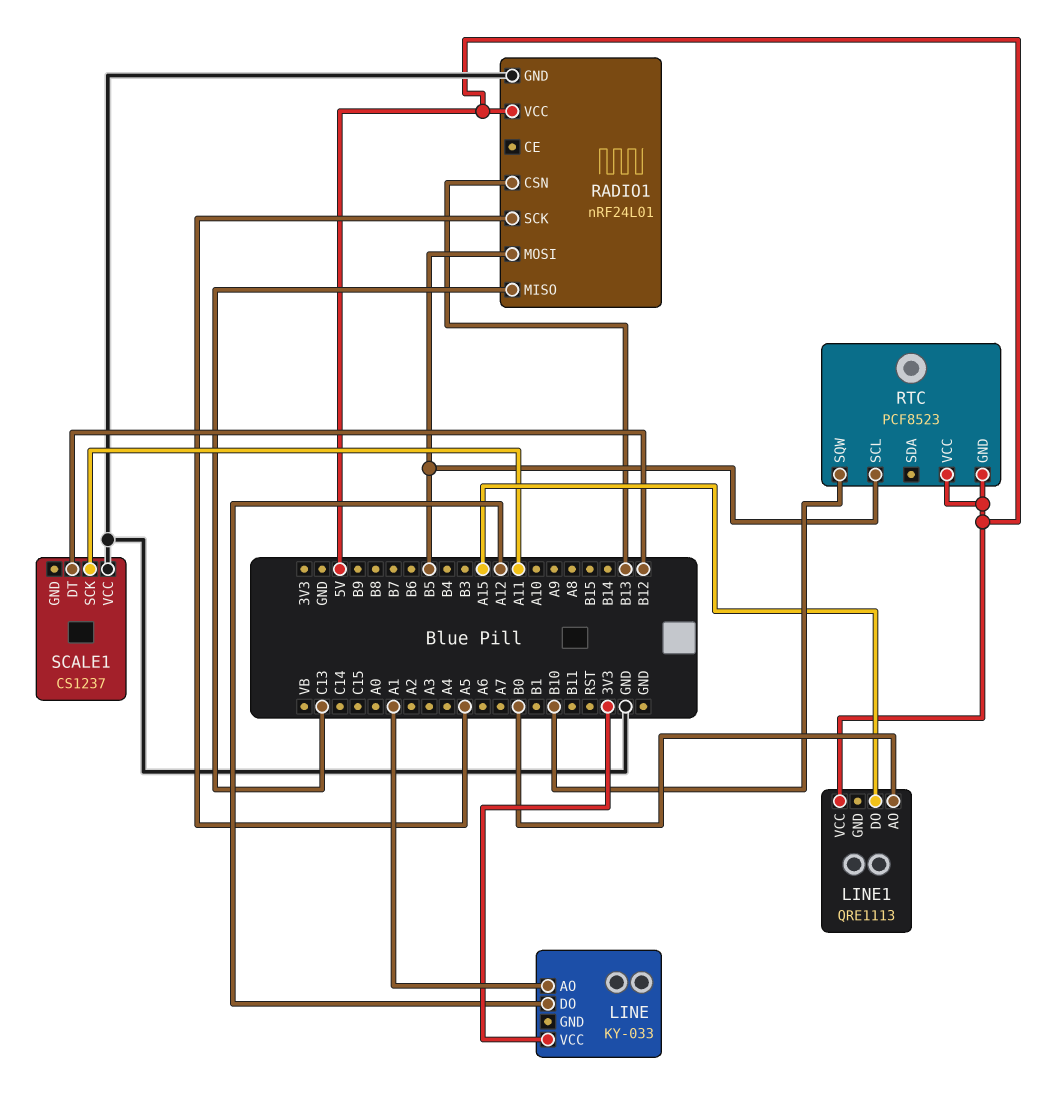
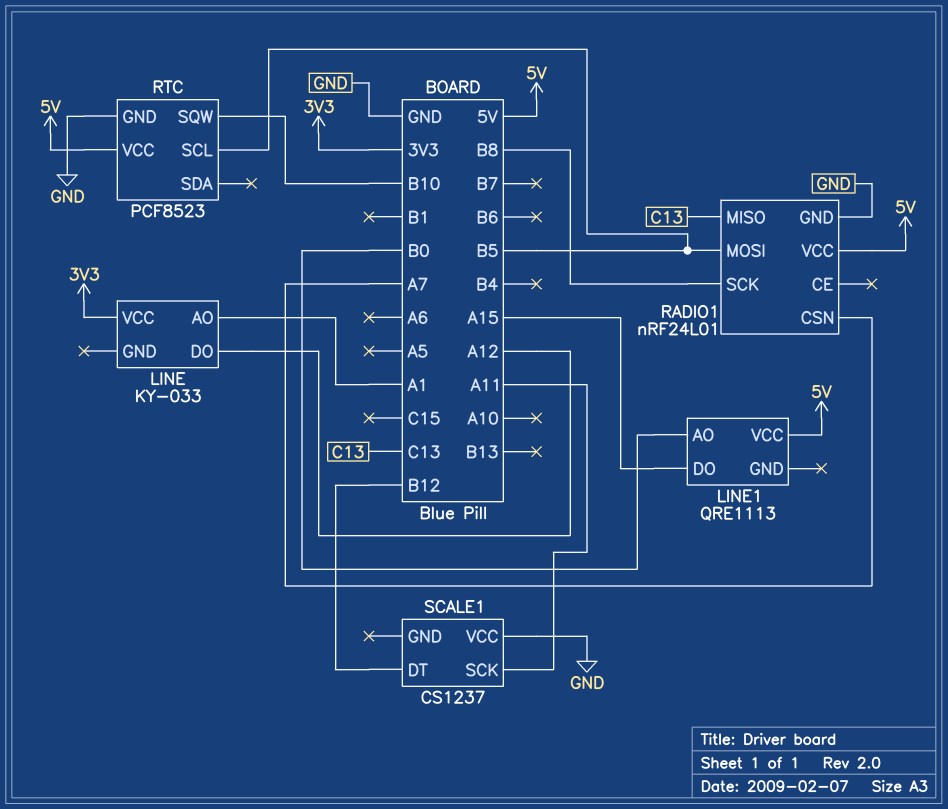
RADIO1 pin CSN: B13 -> A7
RADIO1 pin SCK: A5 -> B8
RTC pin GND: 5V -> GND

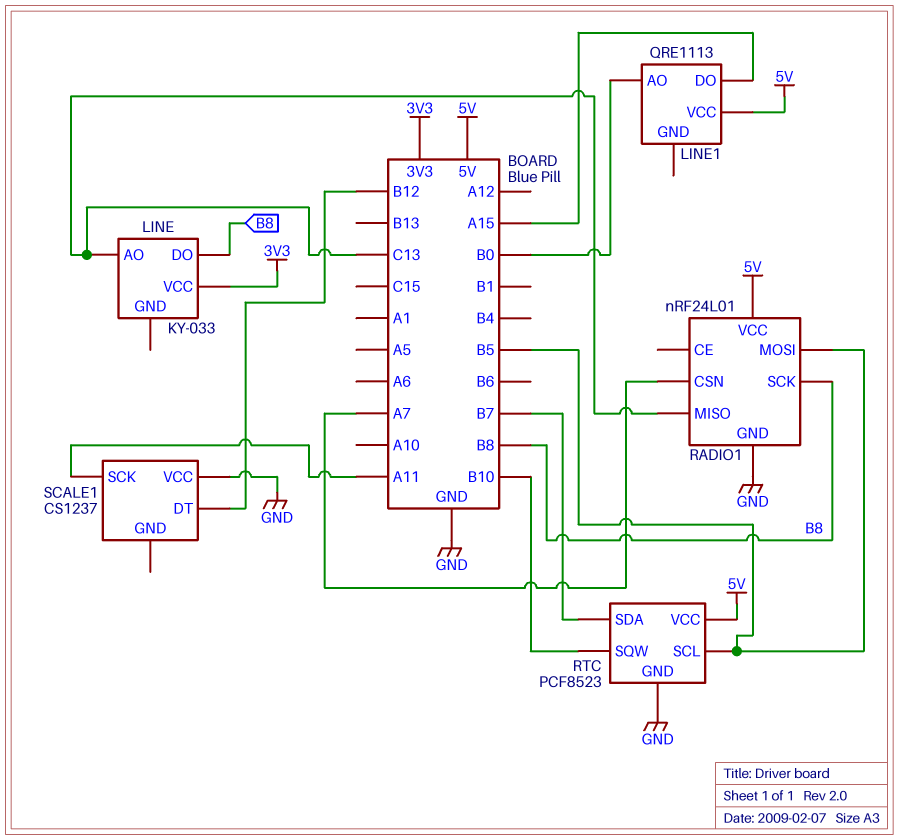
LINE pin AO: A1 -> C13
LINE pin DO: A12 -> B8
RTC pin SDA: none -> B7

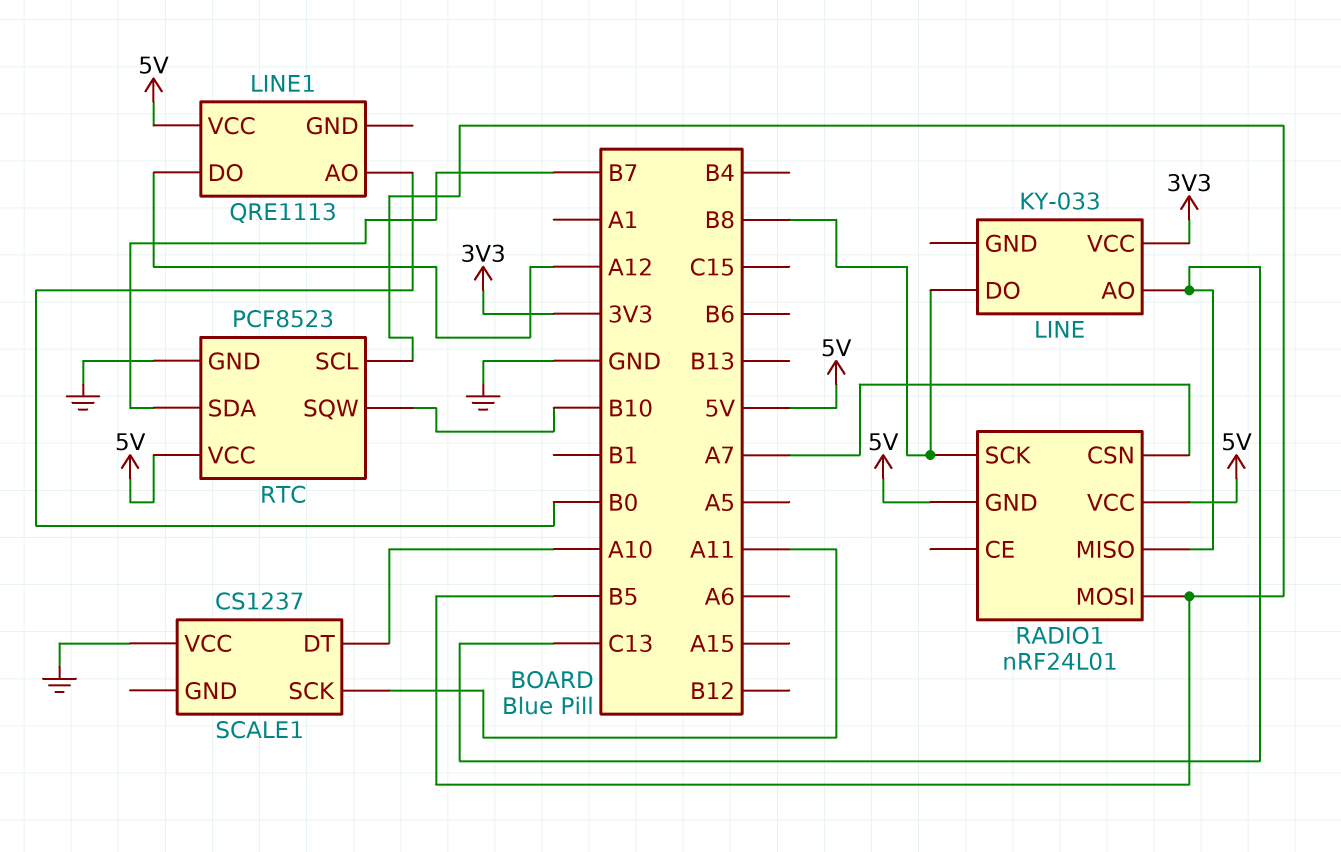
LINE1 pin DO: A15 -> A12
RADIO1 pin GND: GND -> 5V
SCALE1 pin DT: B12 -> A10

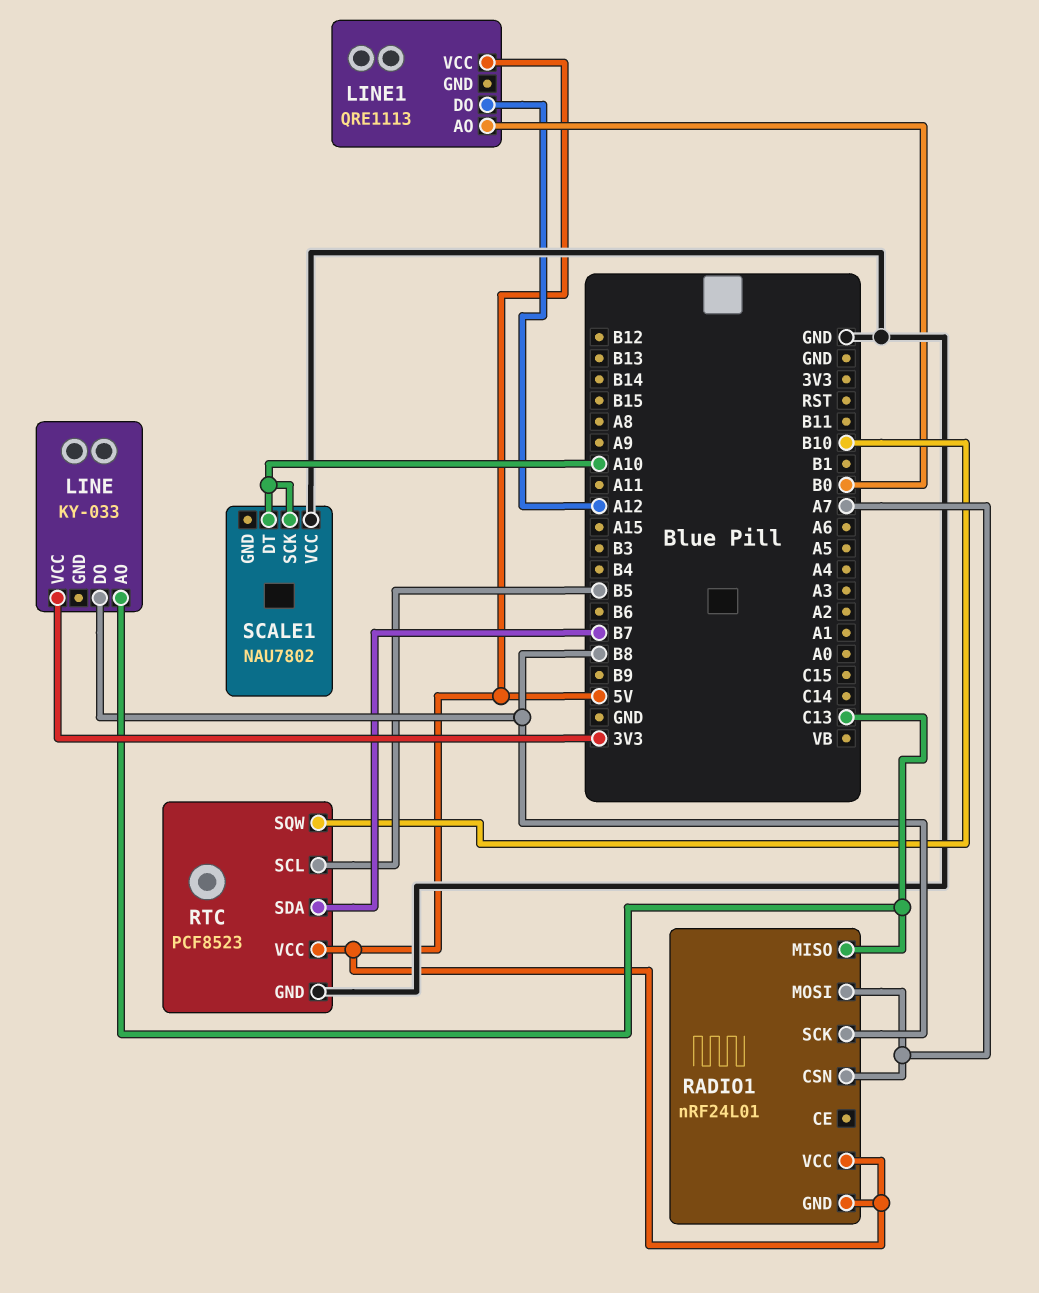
RADIO1 pin MOSI: B5 -> A7
SCALE1: CS1237 -> NAU7802
SCALE1 pin SCK: A11 -> A10

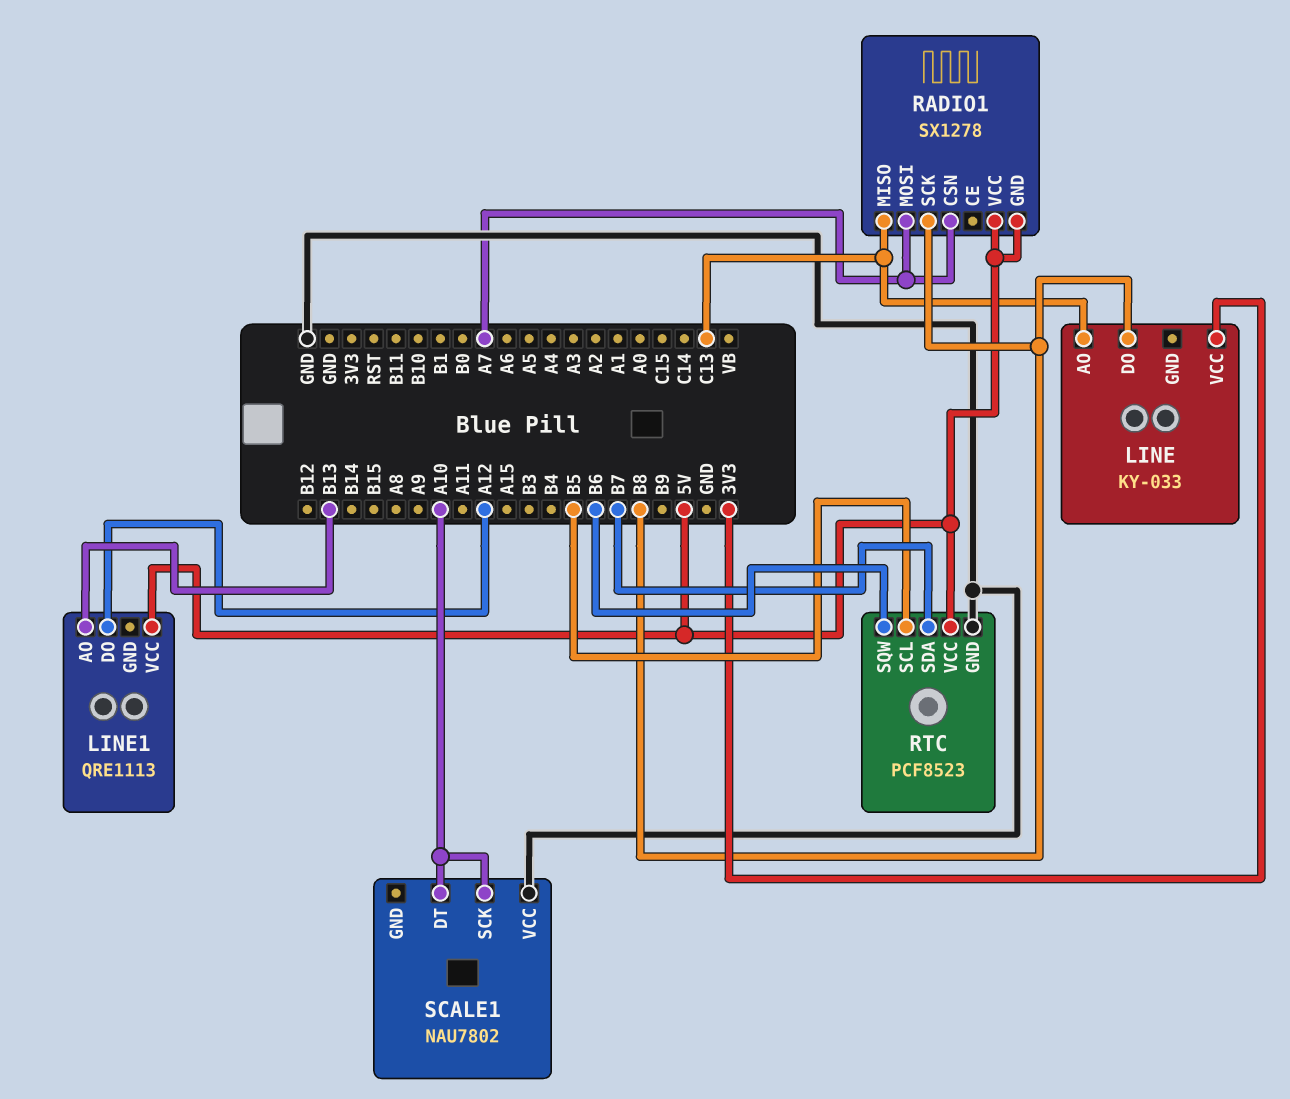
LINE1 pin AO: B0 -> B13
RADIO1: nRF24L01 -> SX1278
RTC pin SQW: B10 -> B6

